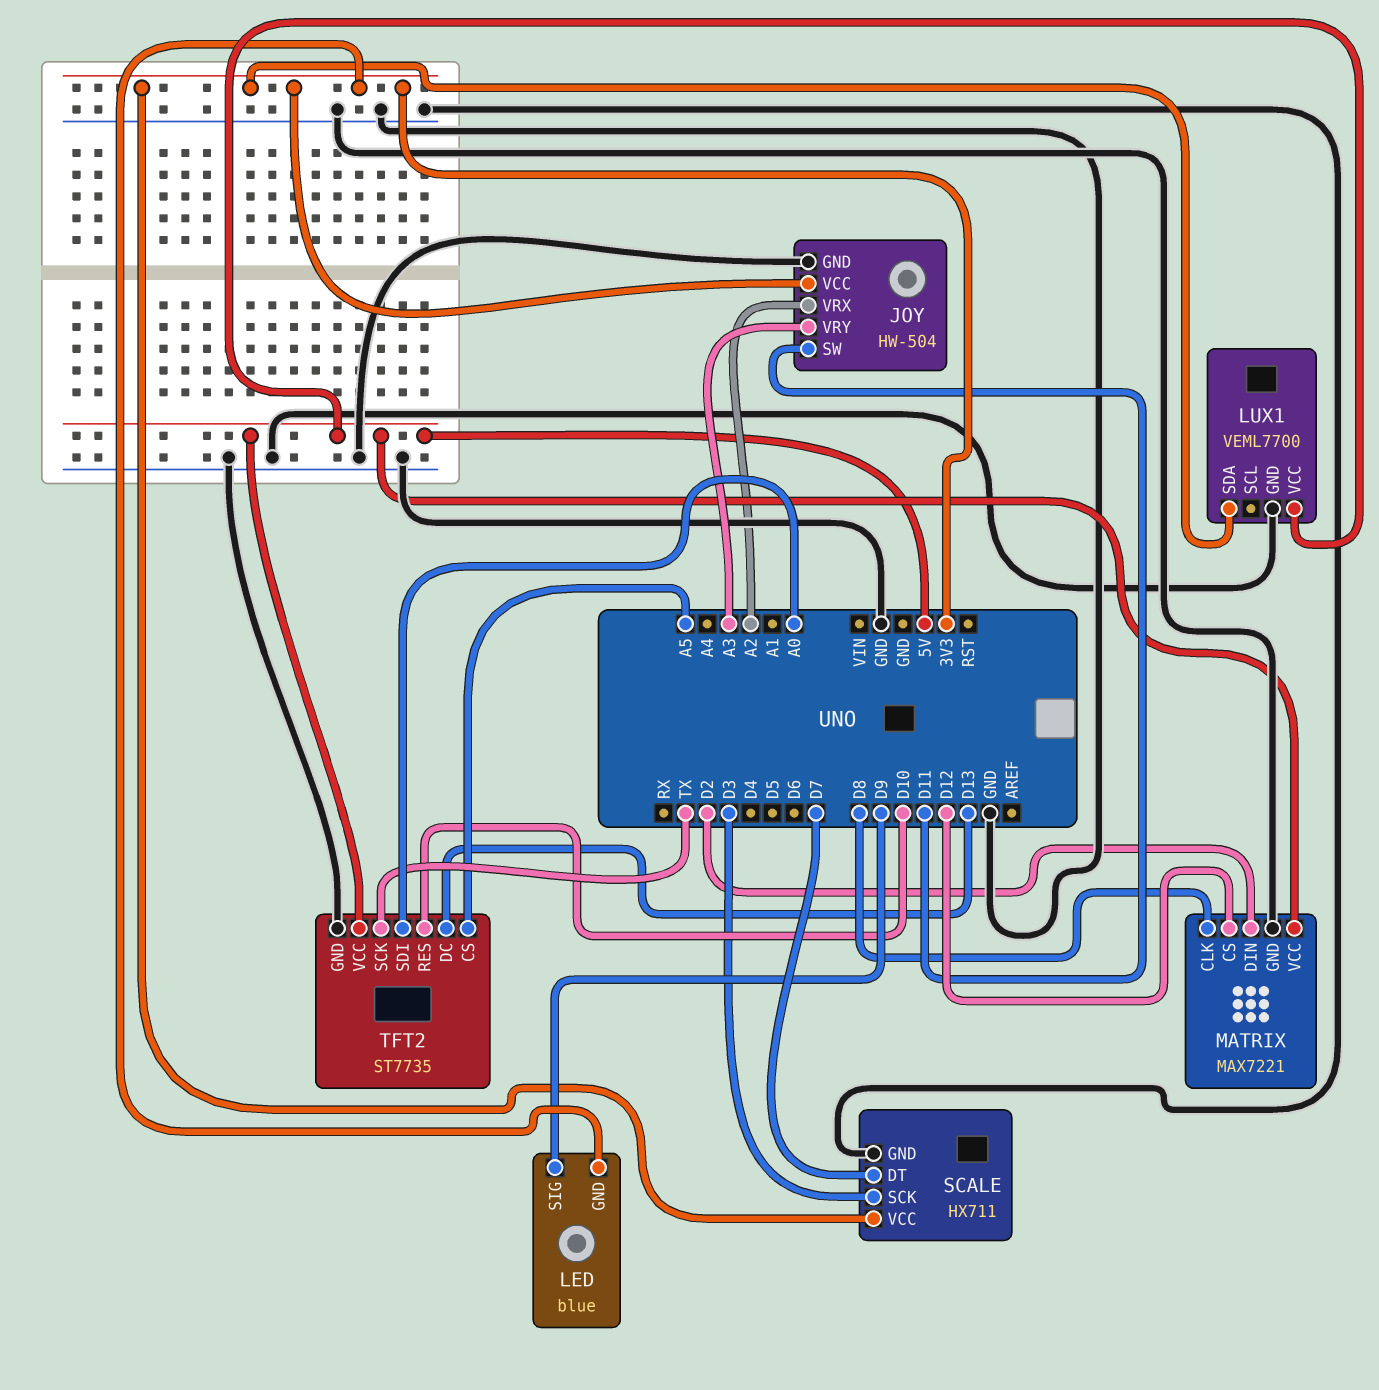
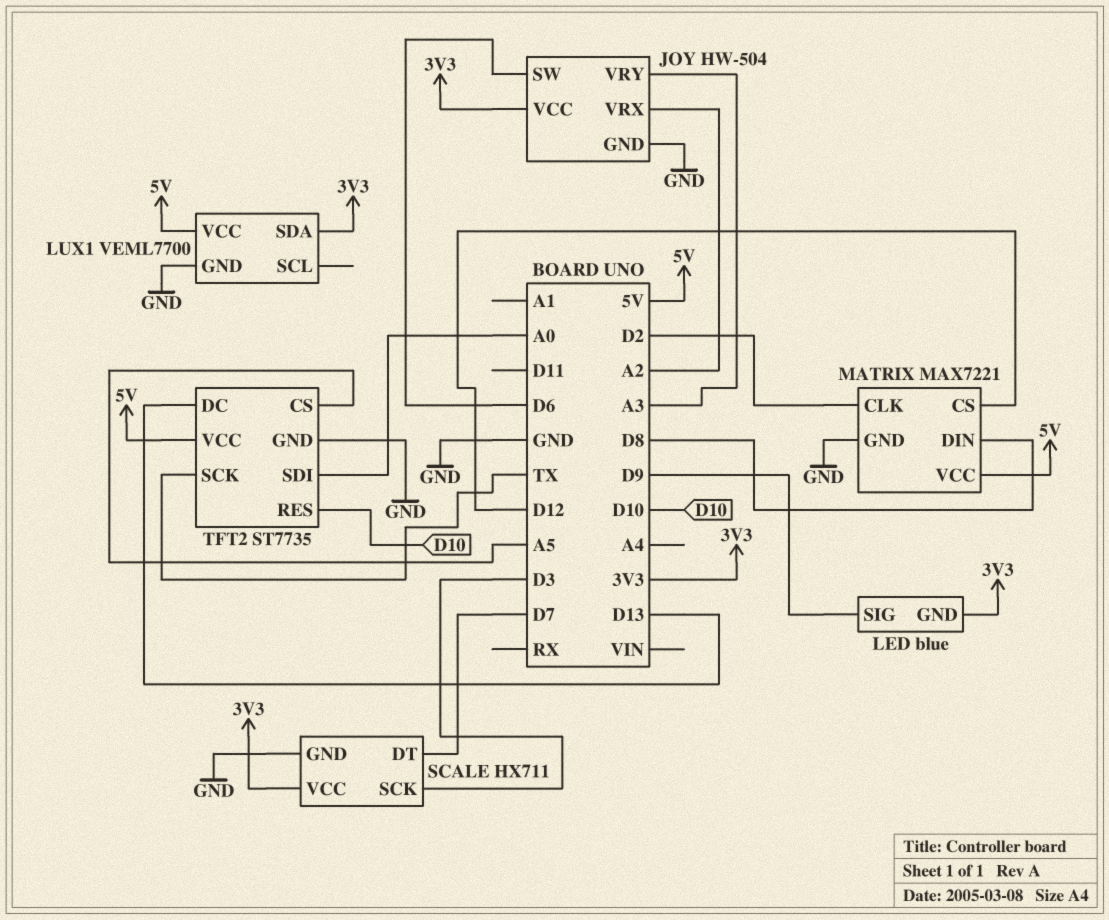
JOY pin SW: D11 -> D6
MATRIX pin CLK: D8 -> D2
MATRIX pin DIN: D2 -> D8

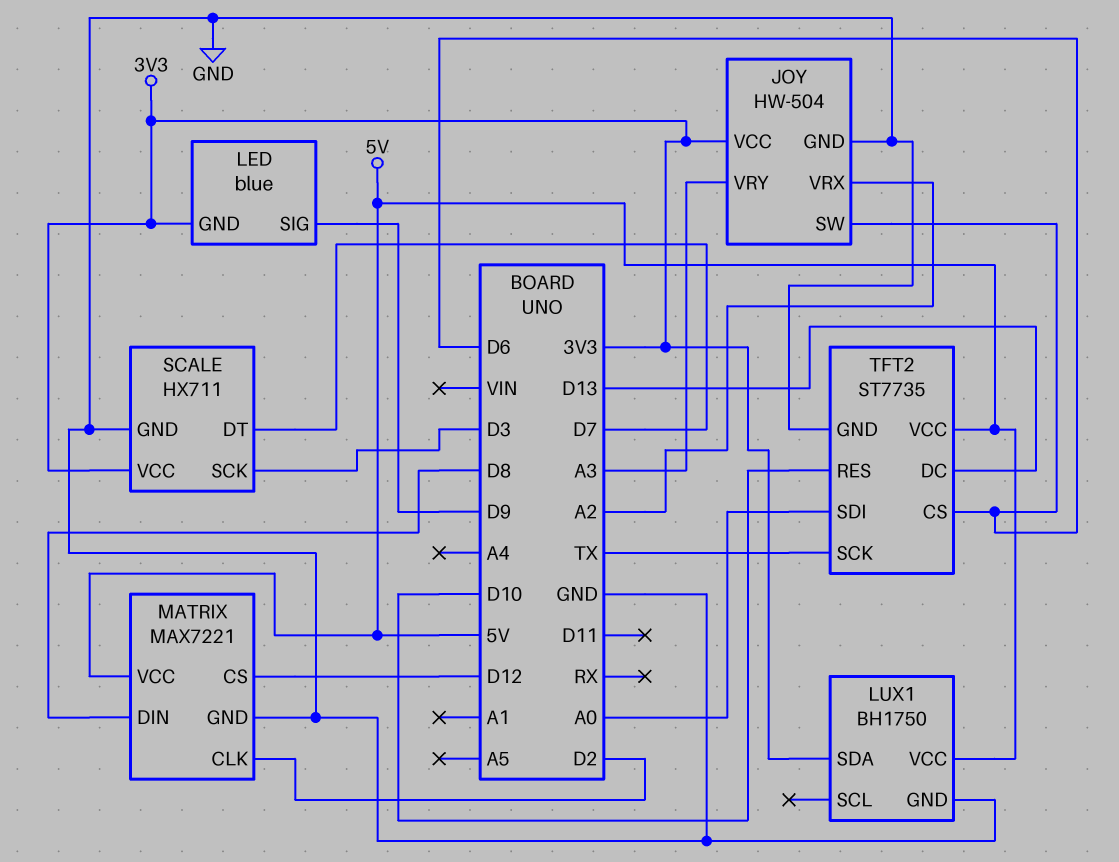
LUX1: VEML7700 -> BH1750
TFT2 pin CS: A5 -> D6

